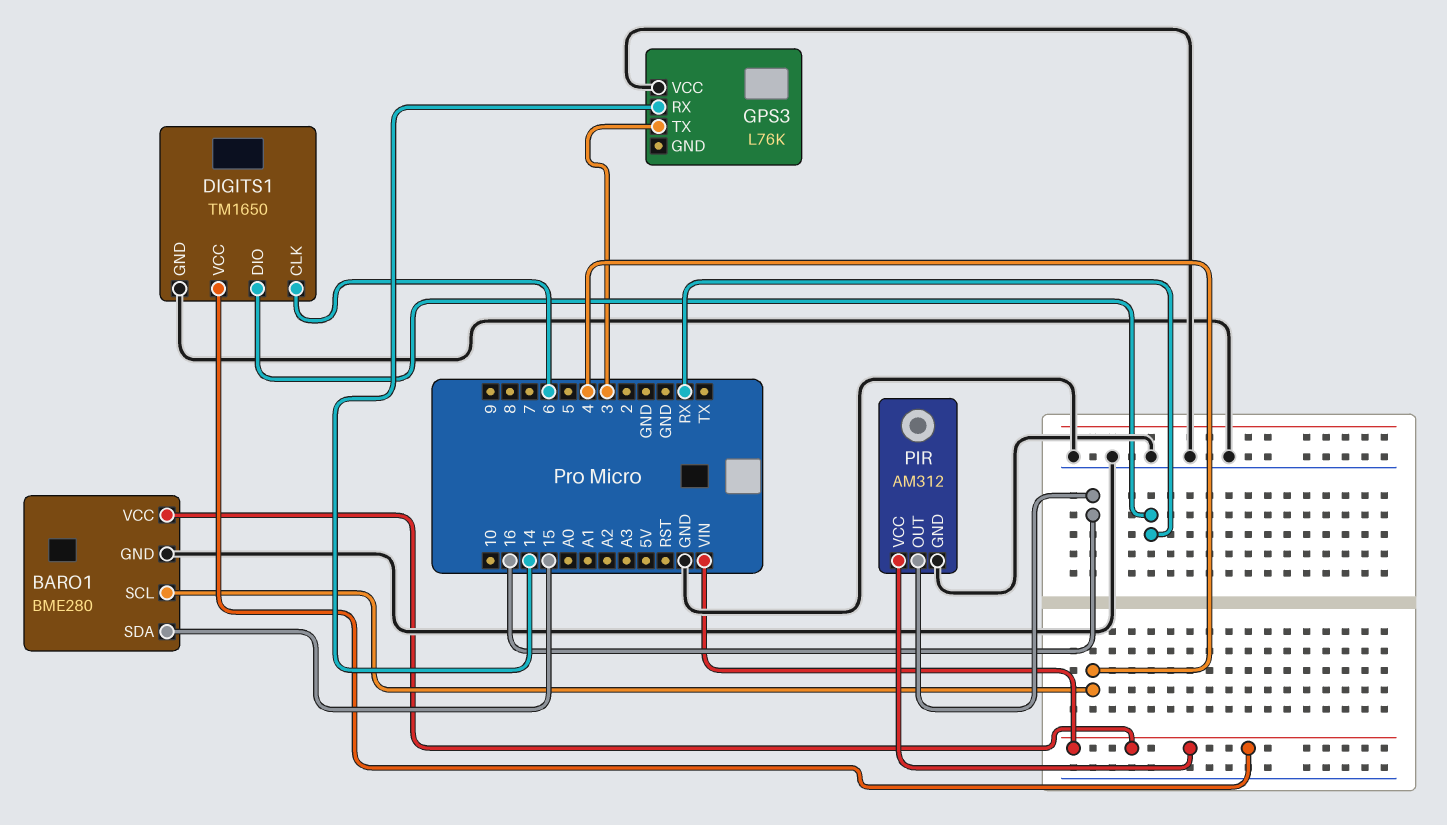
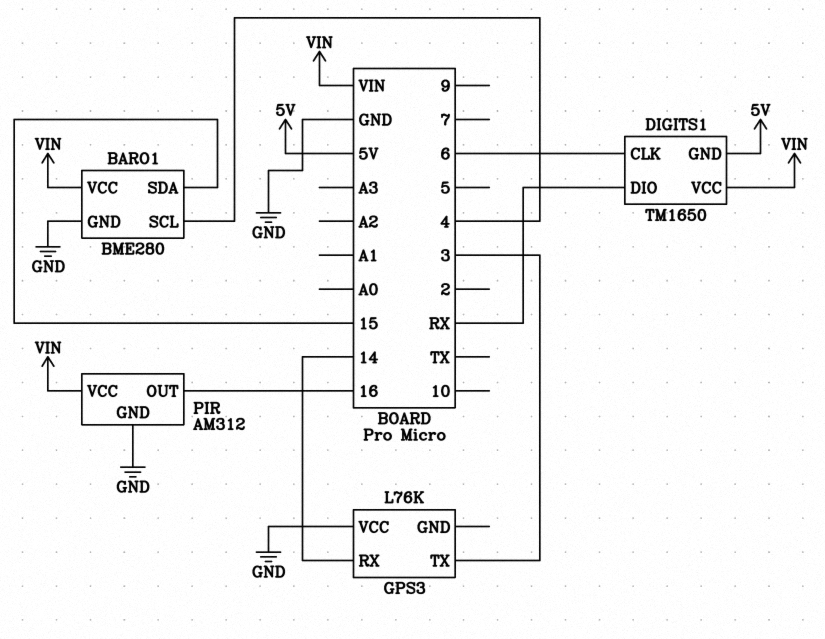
DIGITS1 pin GND: GND -> 5V

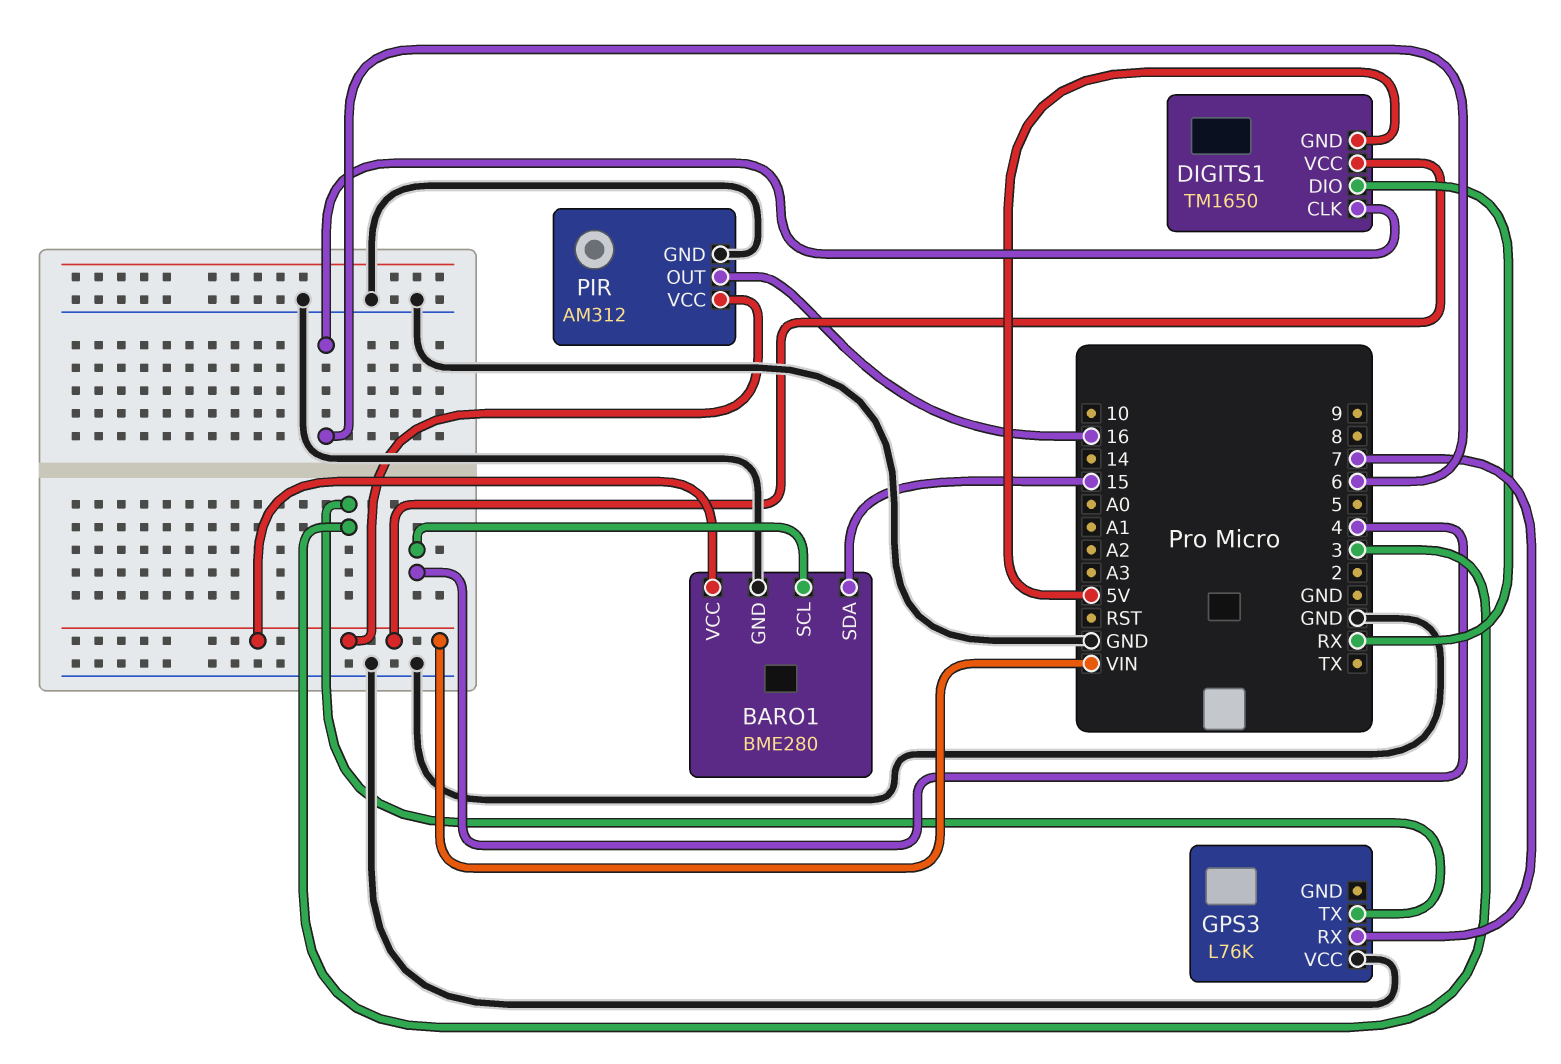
GPS3 pin RX: 14 -> 7

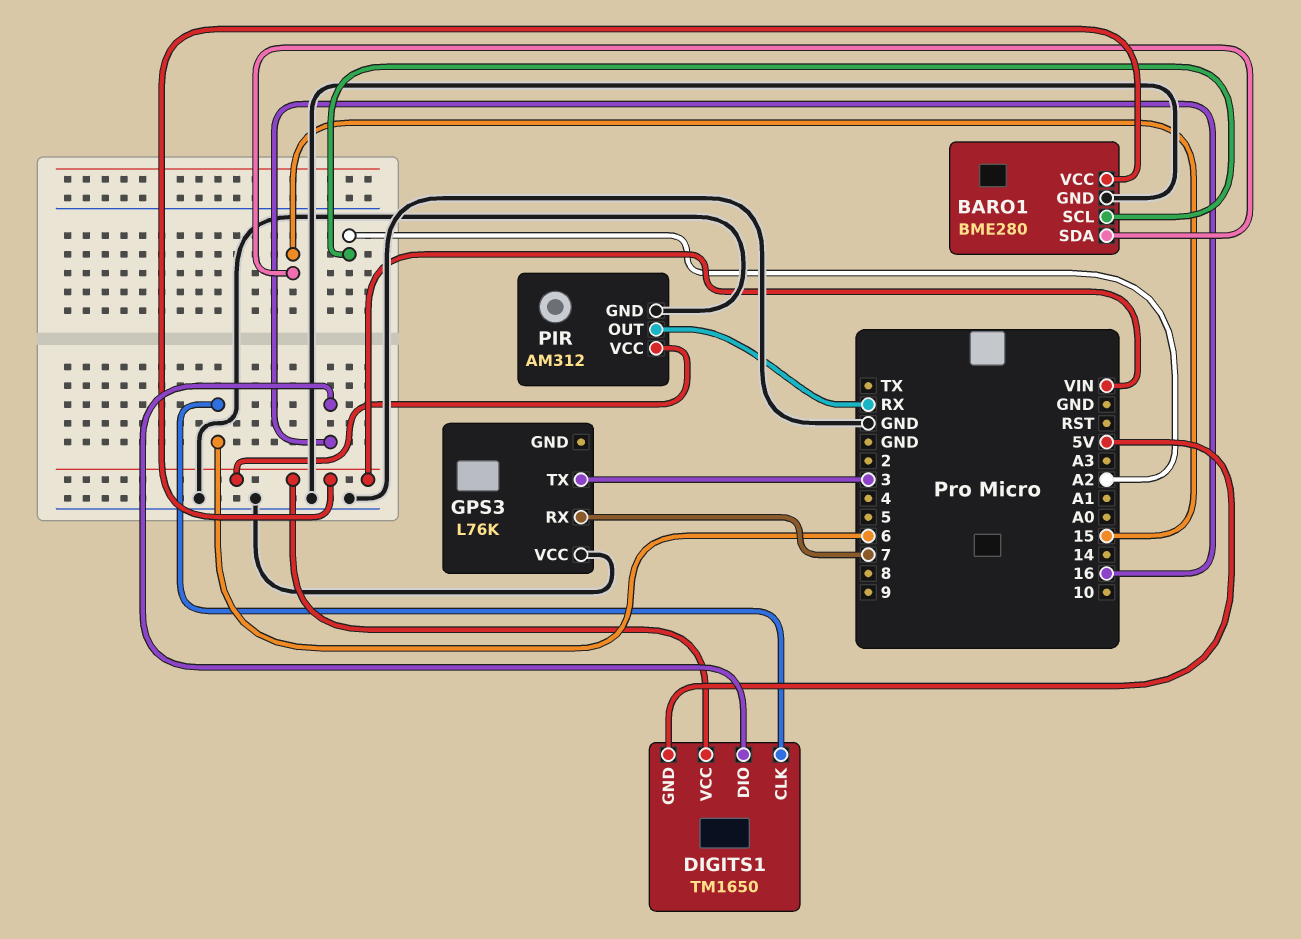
BARO1 pin SCL: 4 -> A2
DIGITS1 pin DIO: RX -> 16
PIR pin OUT: 16 -> RX

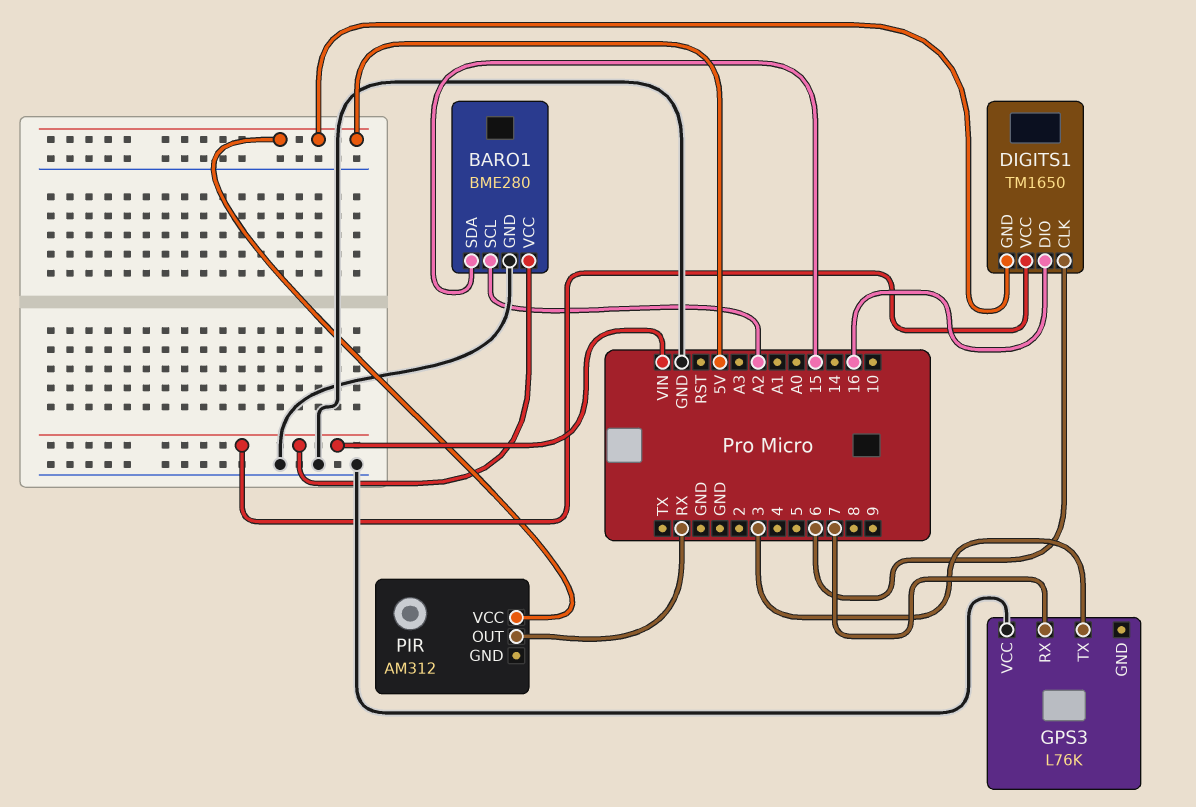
PIR pin GND: GND -> none
PIR pin VCC: VIN -> 5V

